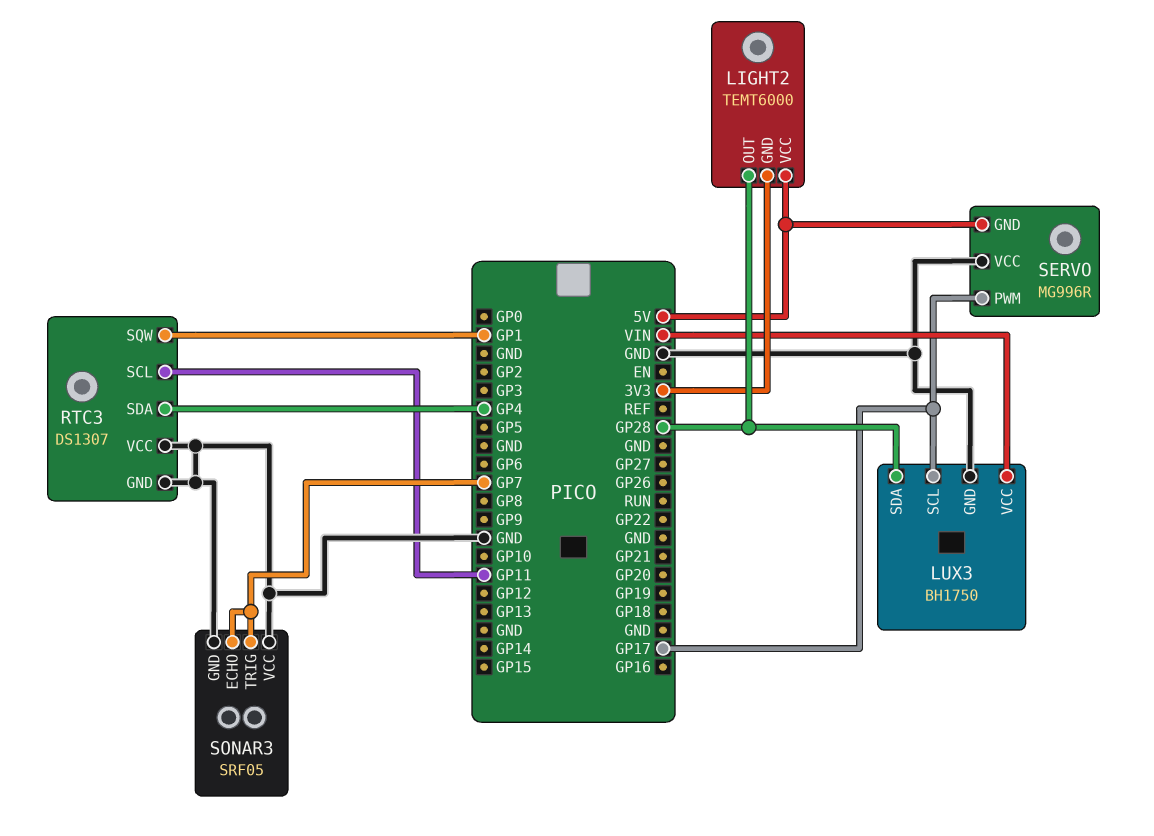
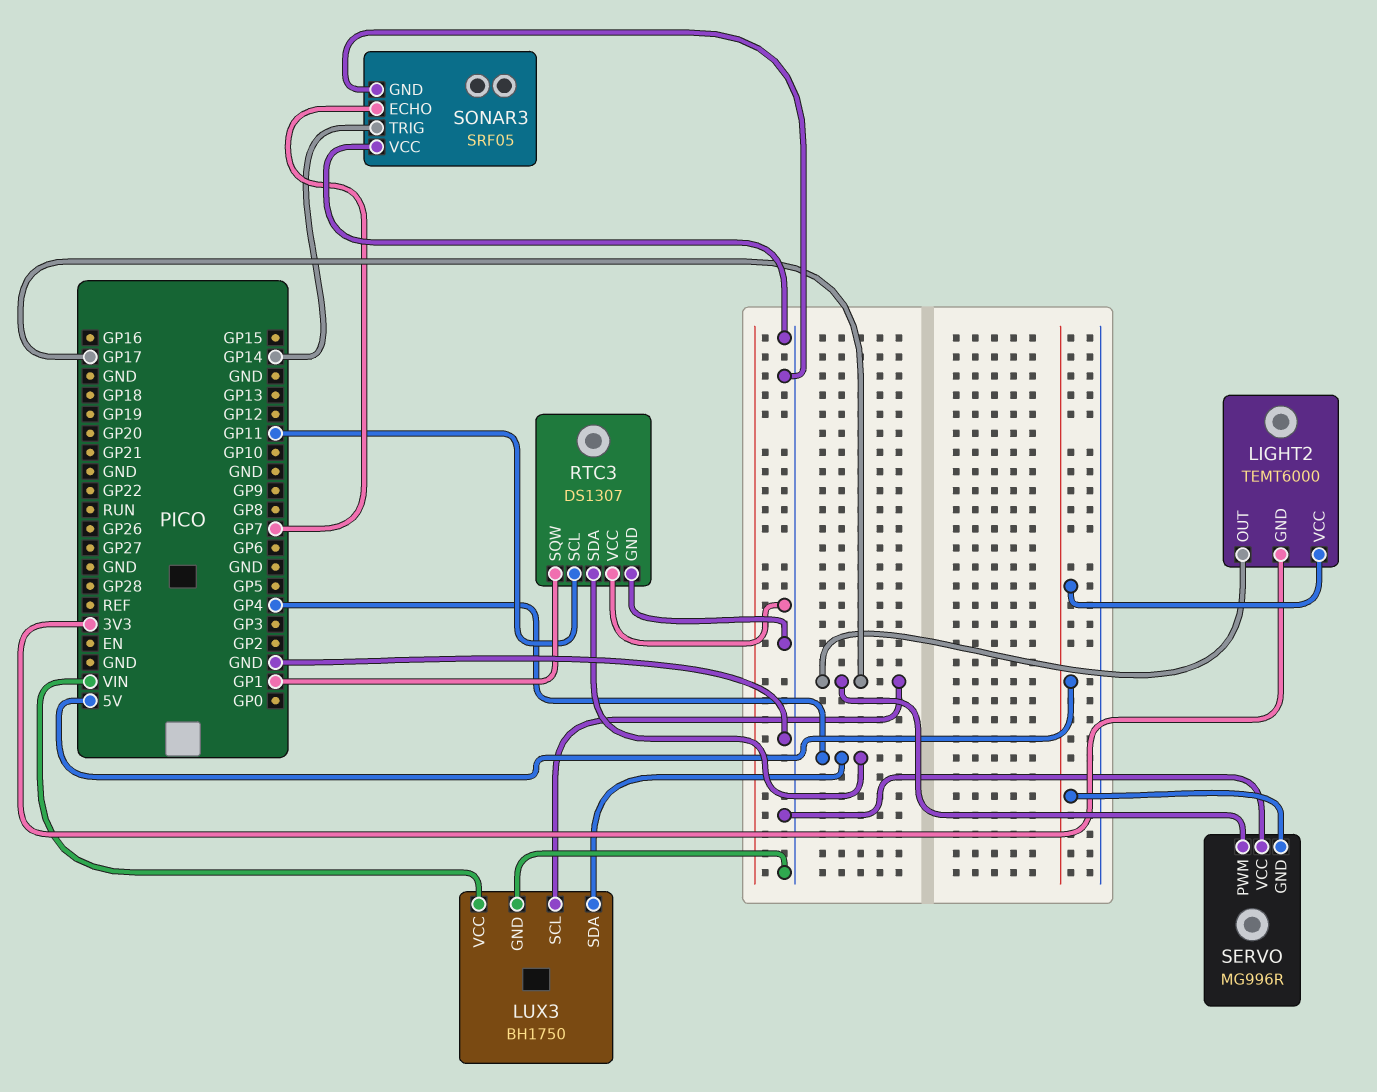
LIGHT2 pin OUT: GP28 -> GP17
LUX3 pin SDA: GP28 -> GP4
SONAR3 pin TRIG: GP7 -> GP14

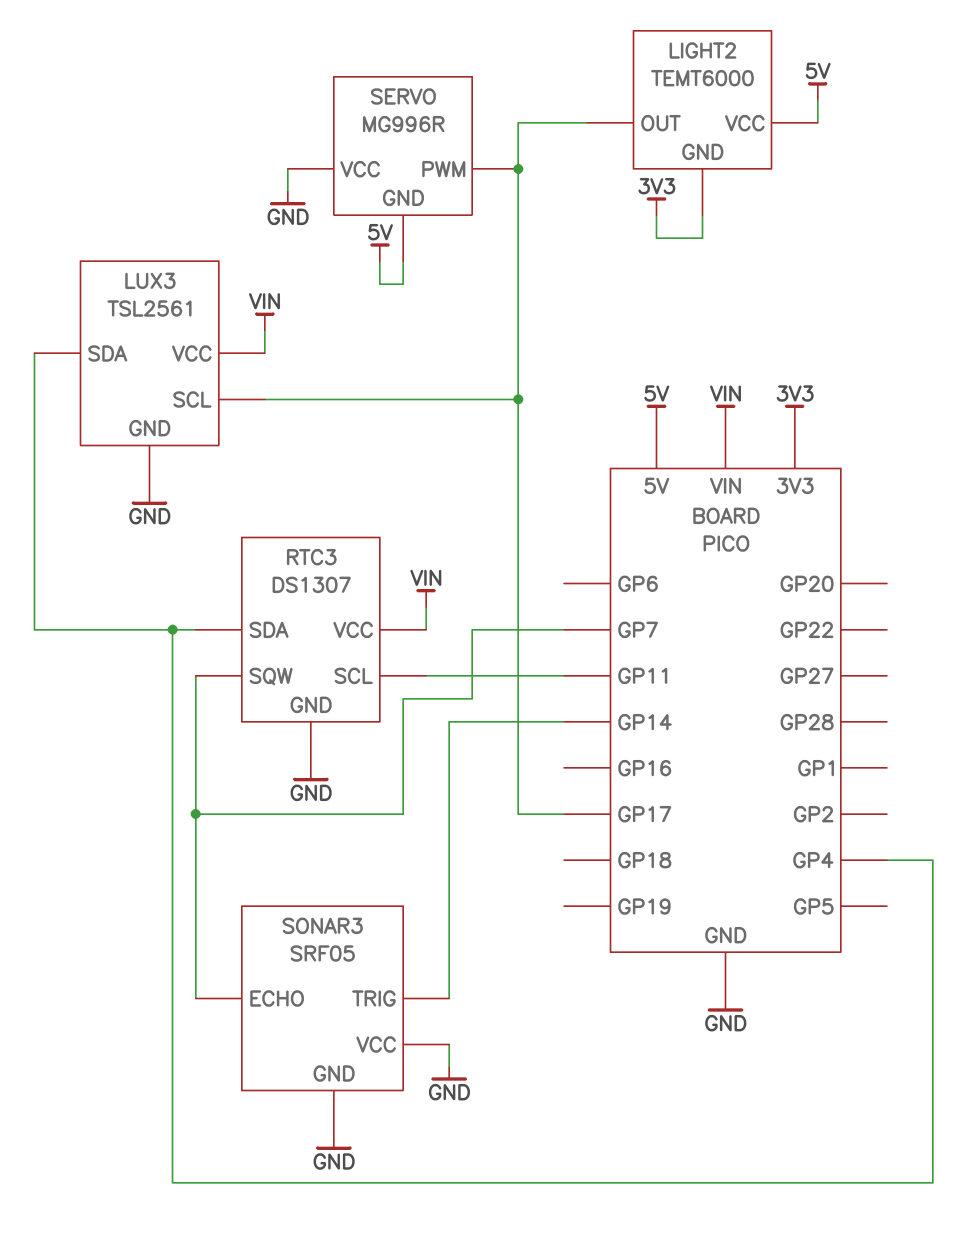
LUX3: BH1750 -> TSL2561
RTC3 pin SQW: GP1 -> GP7
RTC3 pin VCC: GND -> VIN

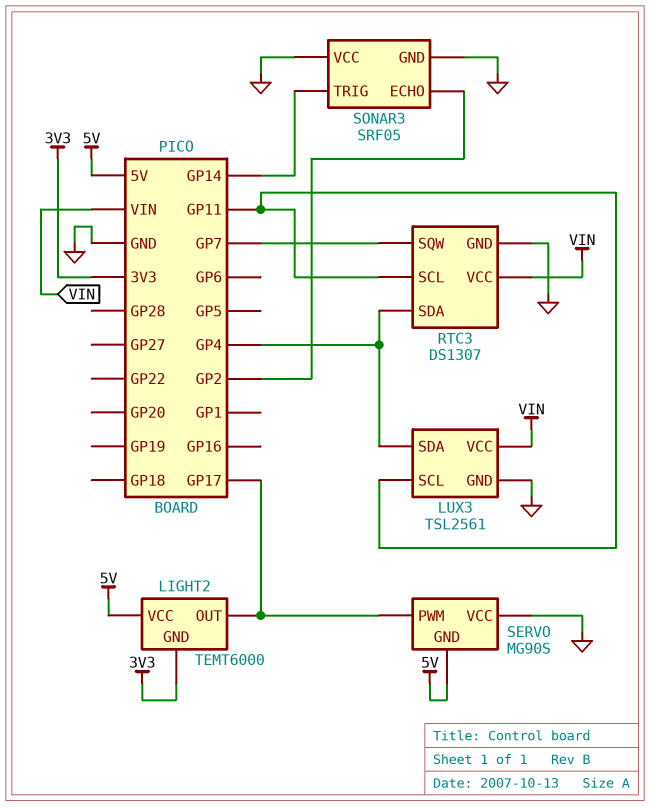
LUX3 pin SCL: GP17 -> GP11
SERVO: MG996R -> MG90S
SONAR3 pin ECHO: GP7 -> GP2

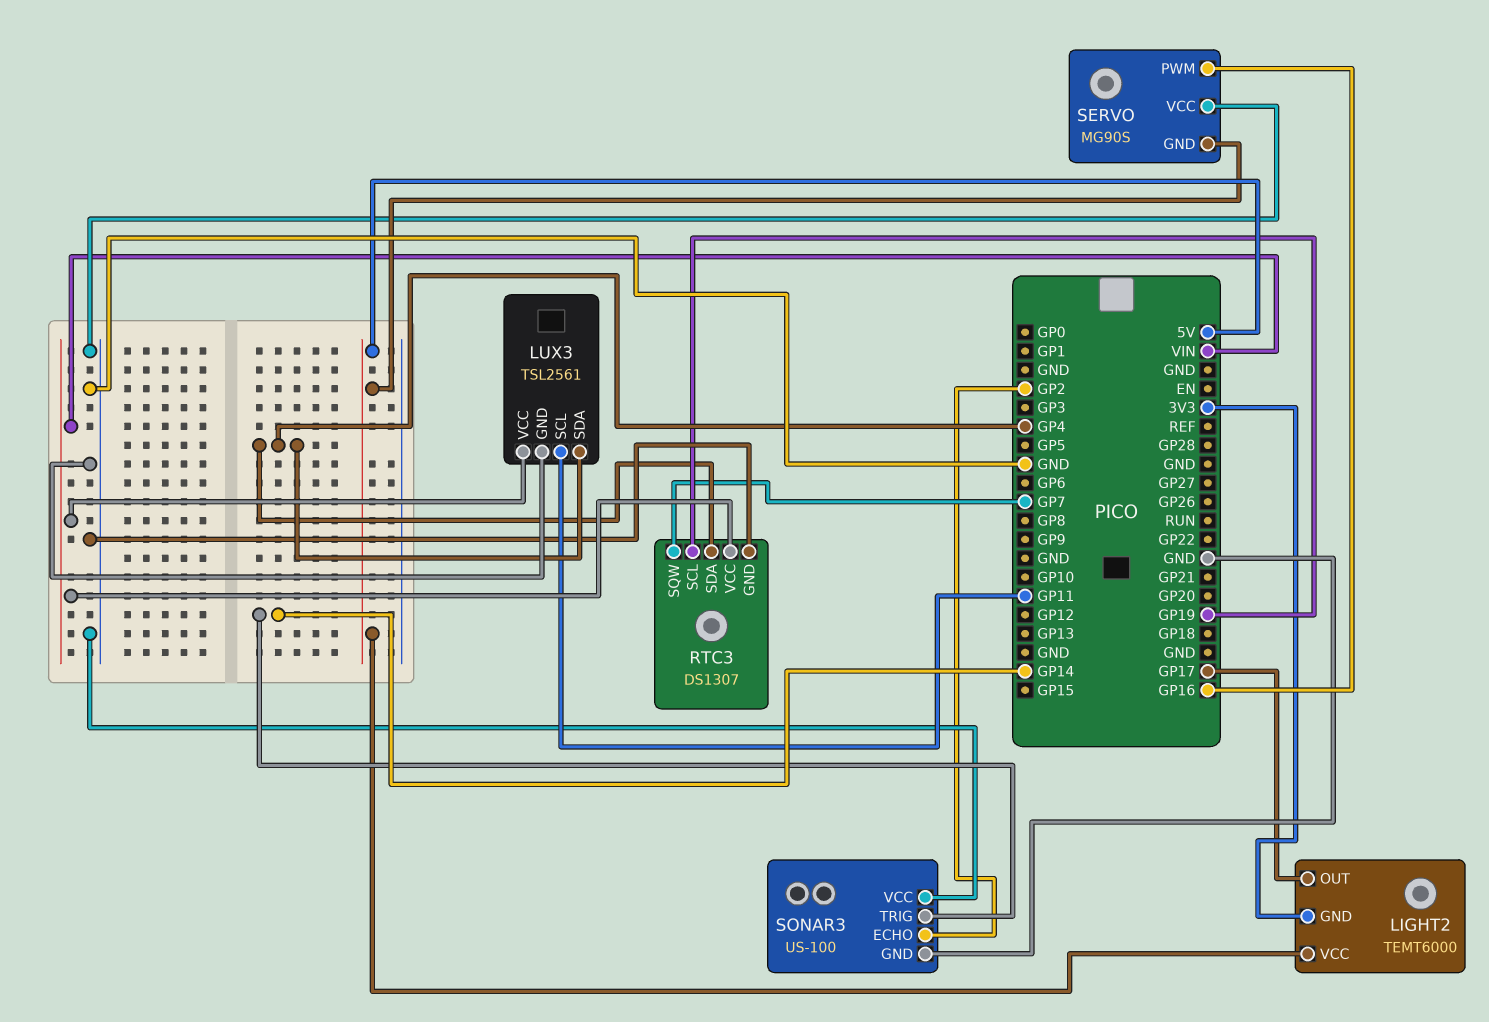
RTC3 pin SCL: GP11 -> GP19
SERVO pin PWM: GP17 -> GP16
SONAR3: SRF05 -> US-100

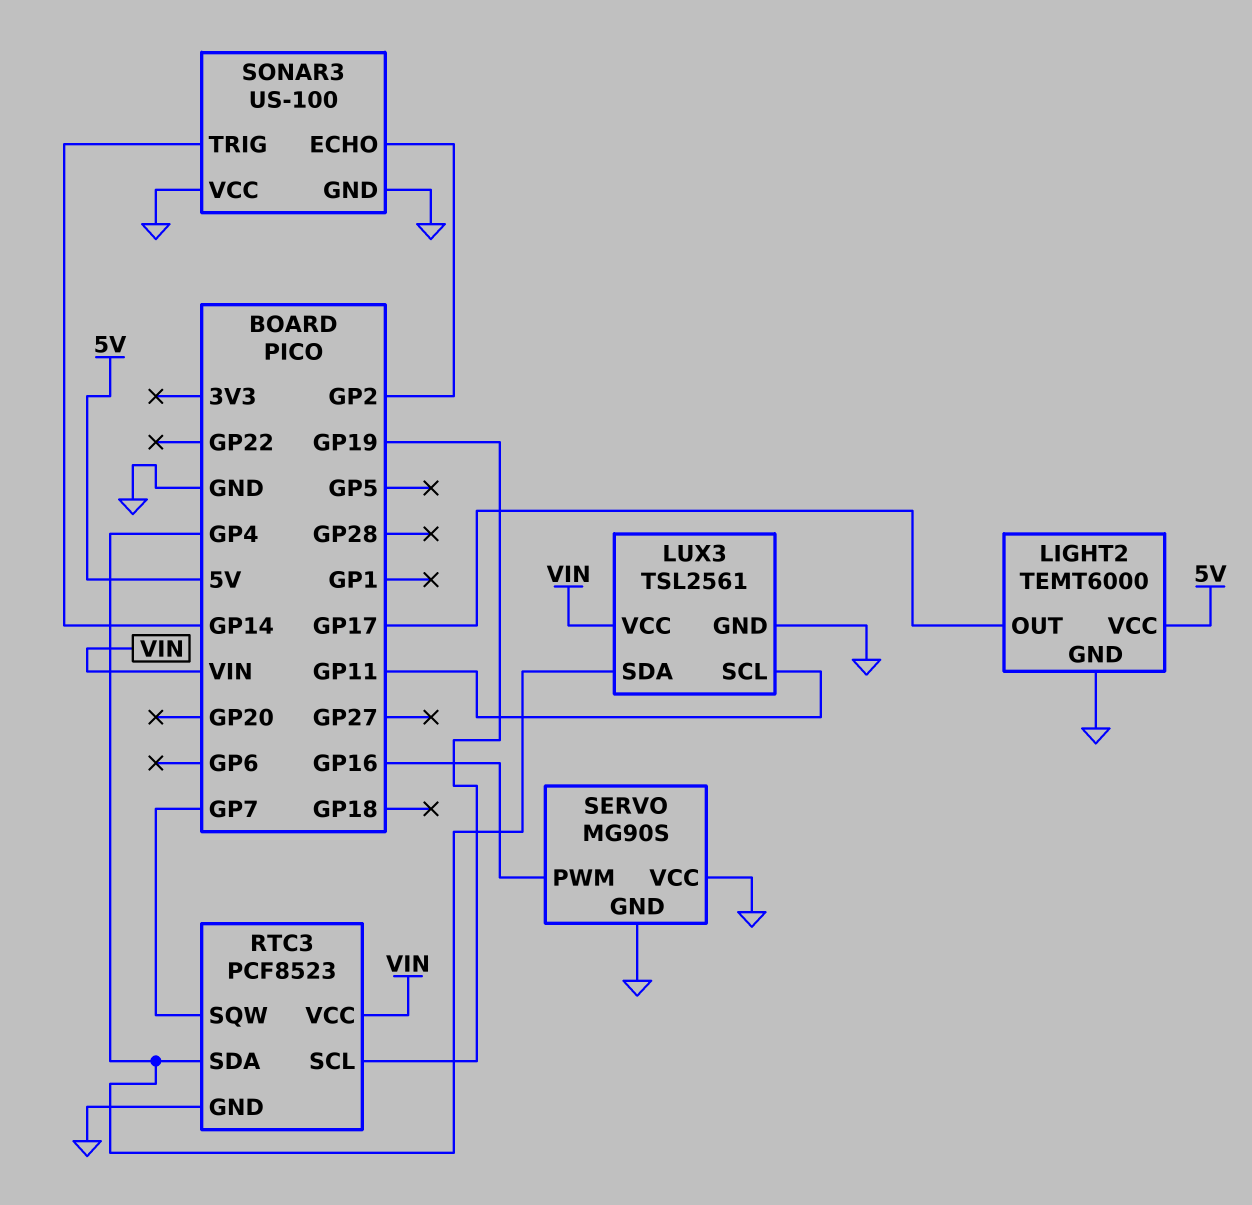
LIGHT2 pin GND: 3V3 -> GND
RTC3: DS1307 -> PCF8523
SERVO pin GND: 5V -> GND

